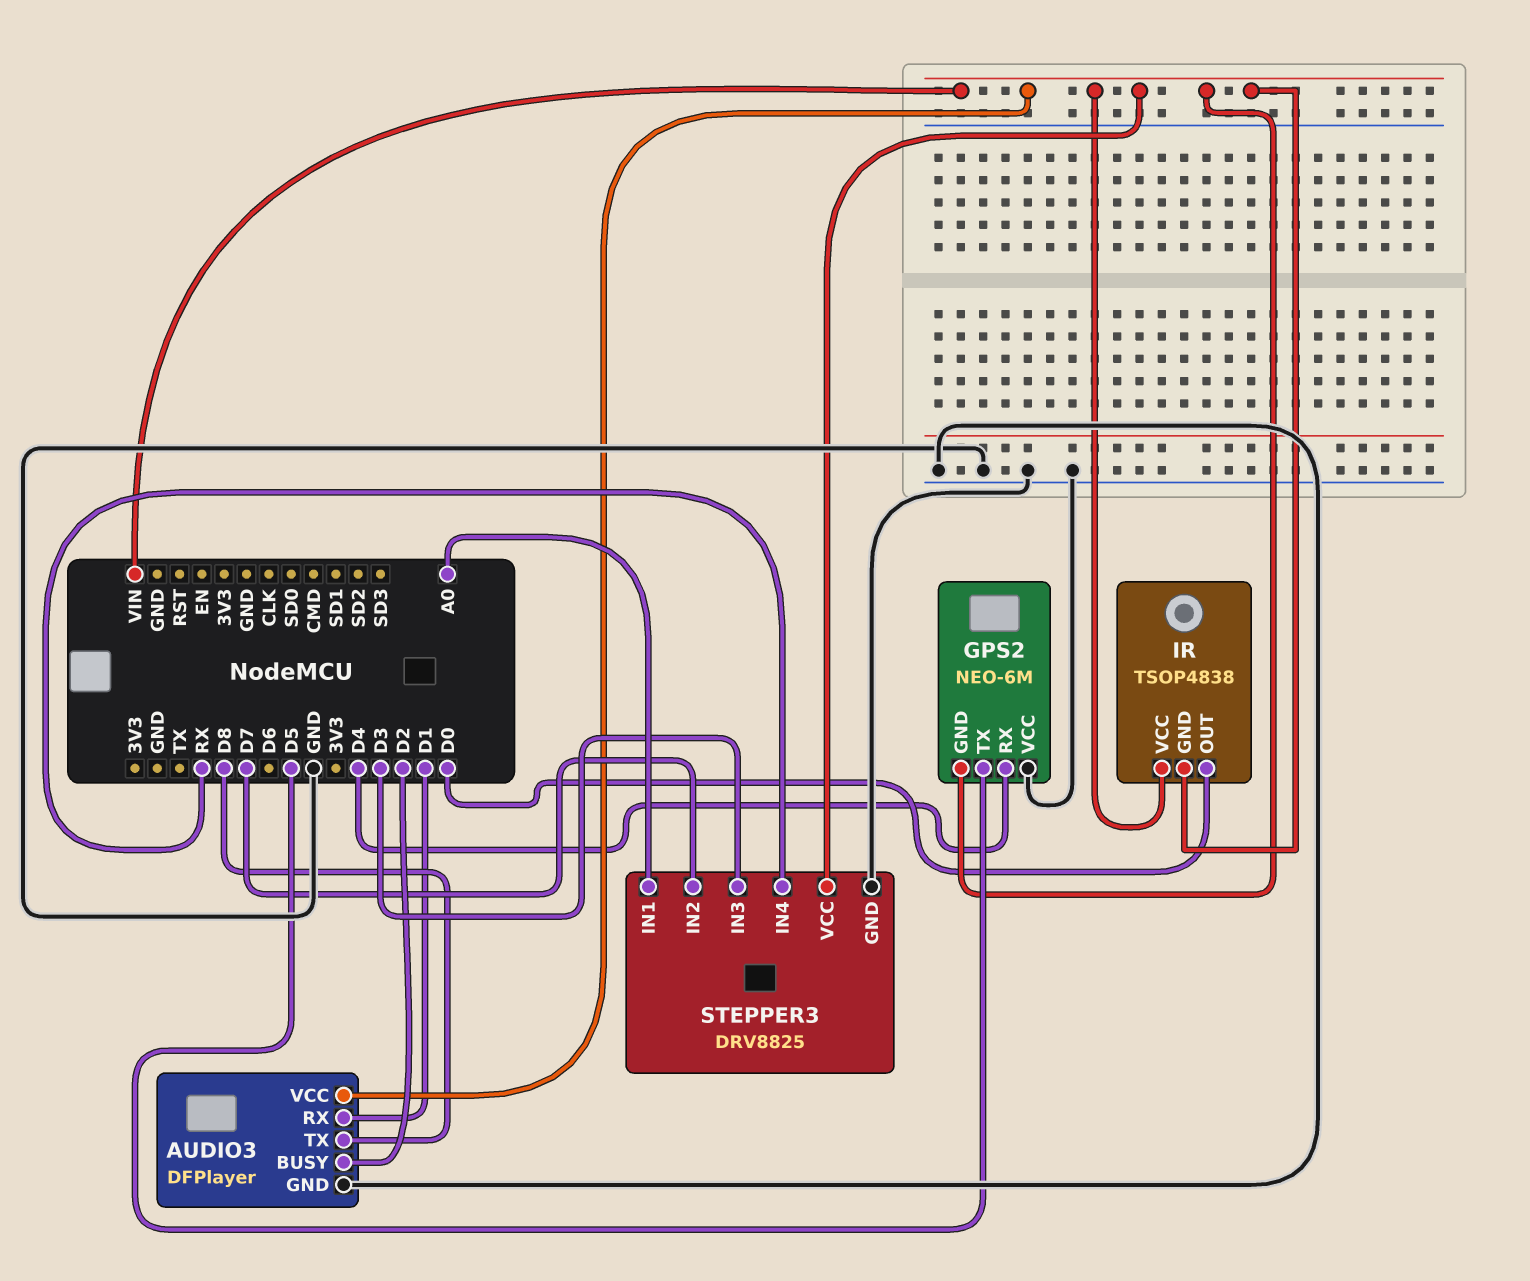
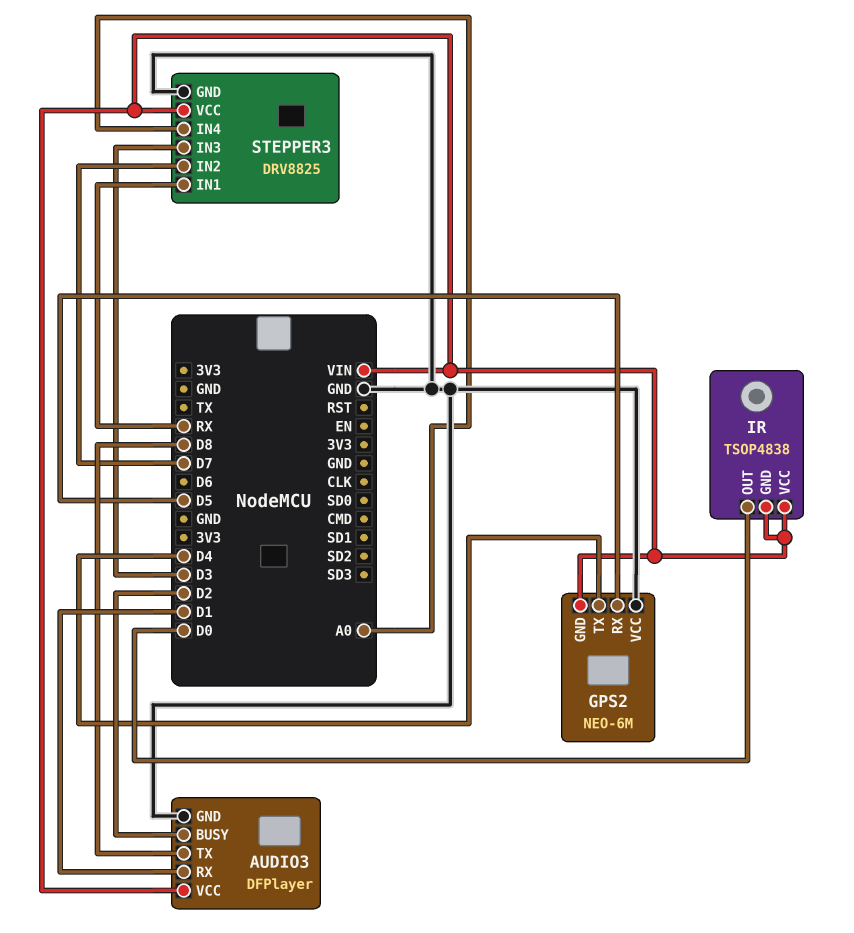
GPS2 pin RX: D4 -> D5
GPS2 pin TX: D5 -> D4
STEPPER3 pin IN1: A0 -> RX
STEPPER3 pin IN4: RX -> A0

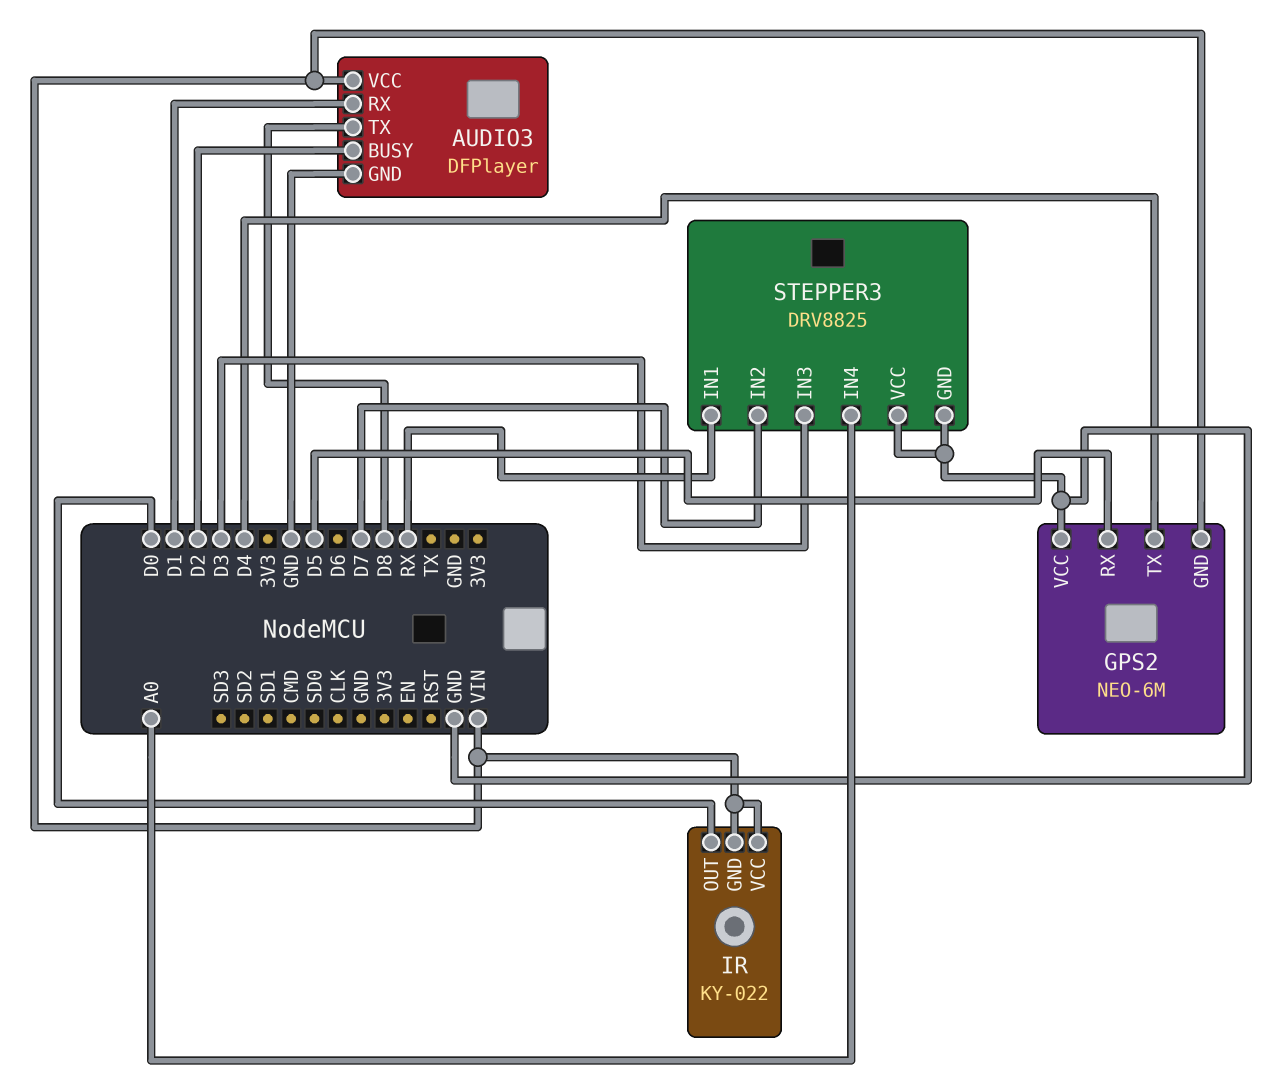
IR: TSOP4838 -> KY-022
STEPPER3 pin VCC: VIN -> GND

